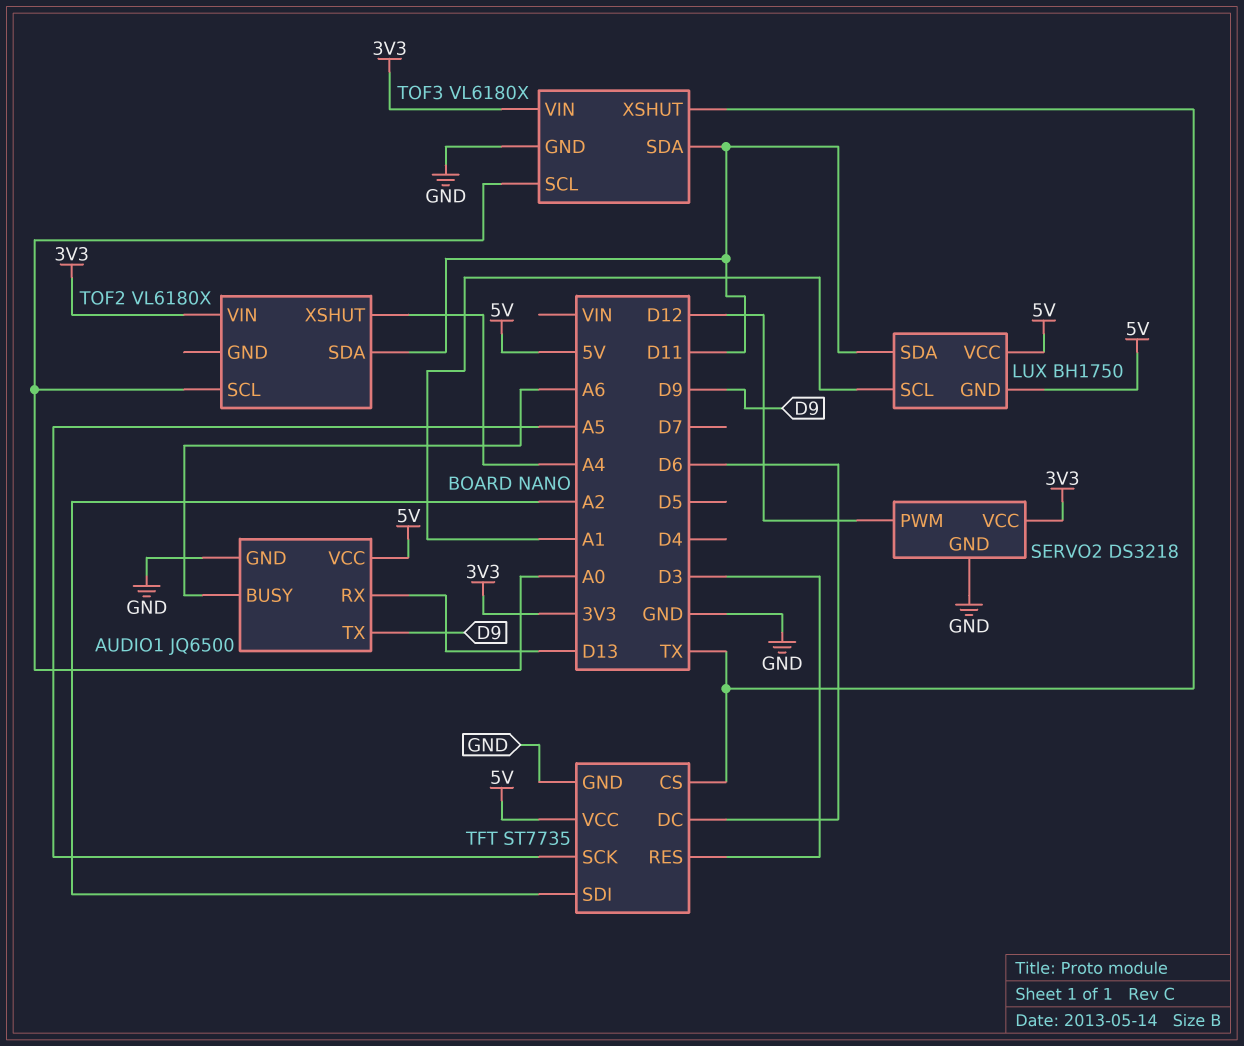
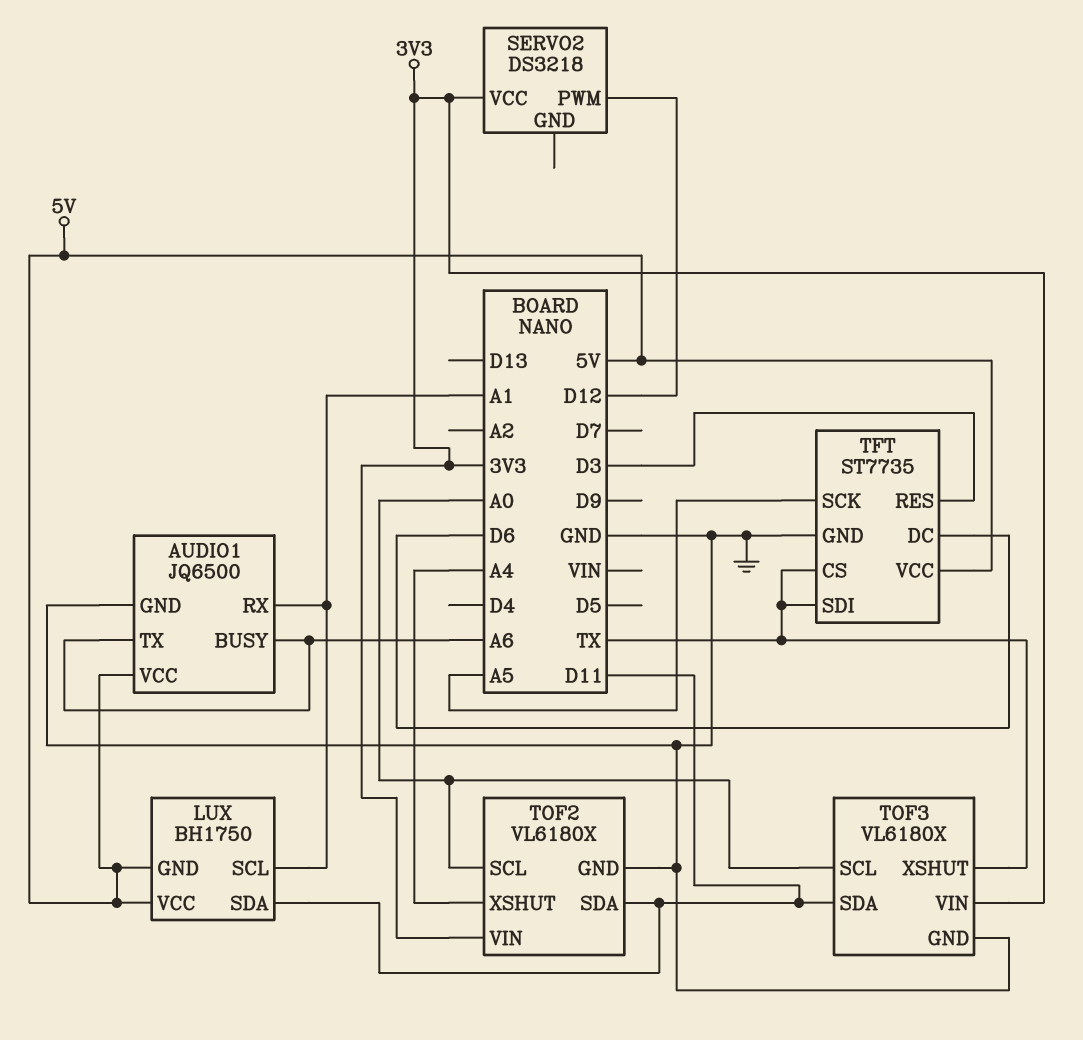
AUDIO1 pin RX: D13 -> A1
AUDIO1 pin TX: D9 -> A6
SERVO2 pin GND: GND -> none
TFT pin SDI: A2 -> TX
TOF2 pin GND: none -> GND

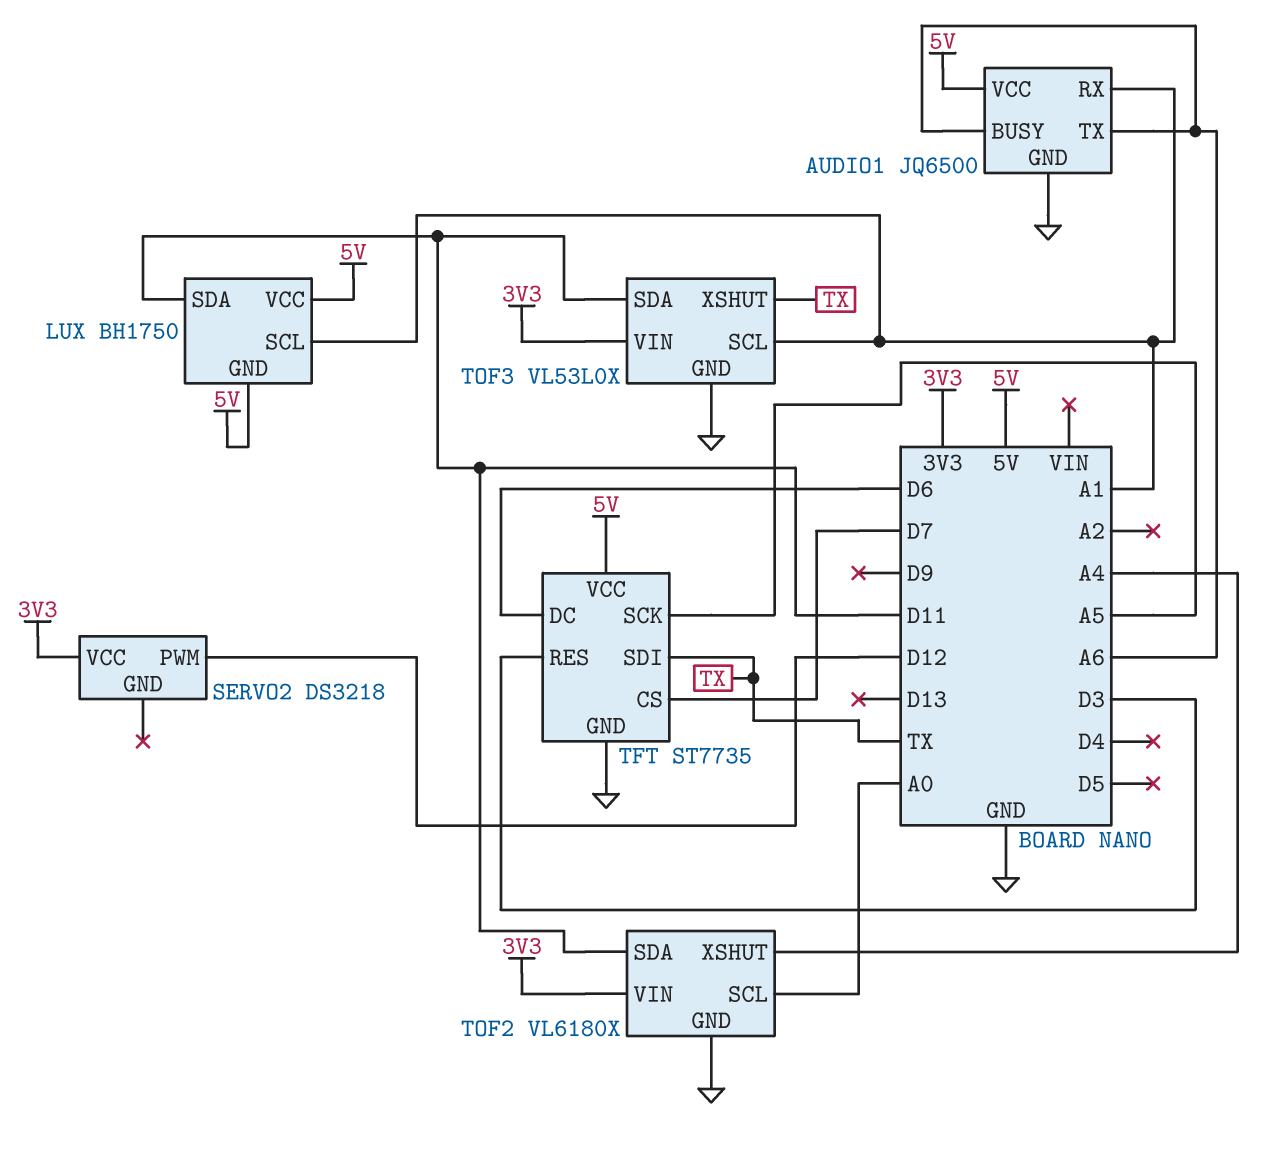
TFT pin CS: TX -> D7
TOF3: VL6180X -> VL53L0X
TOF3 pin SCL: A0 -> A1

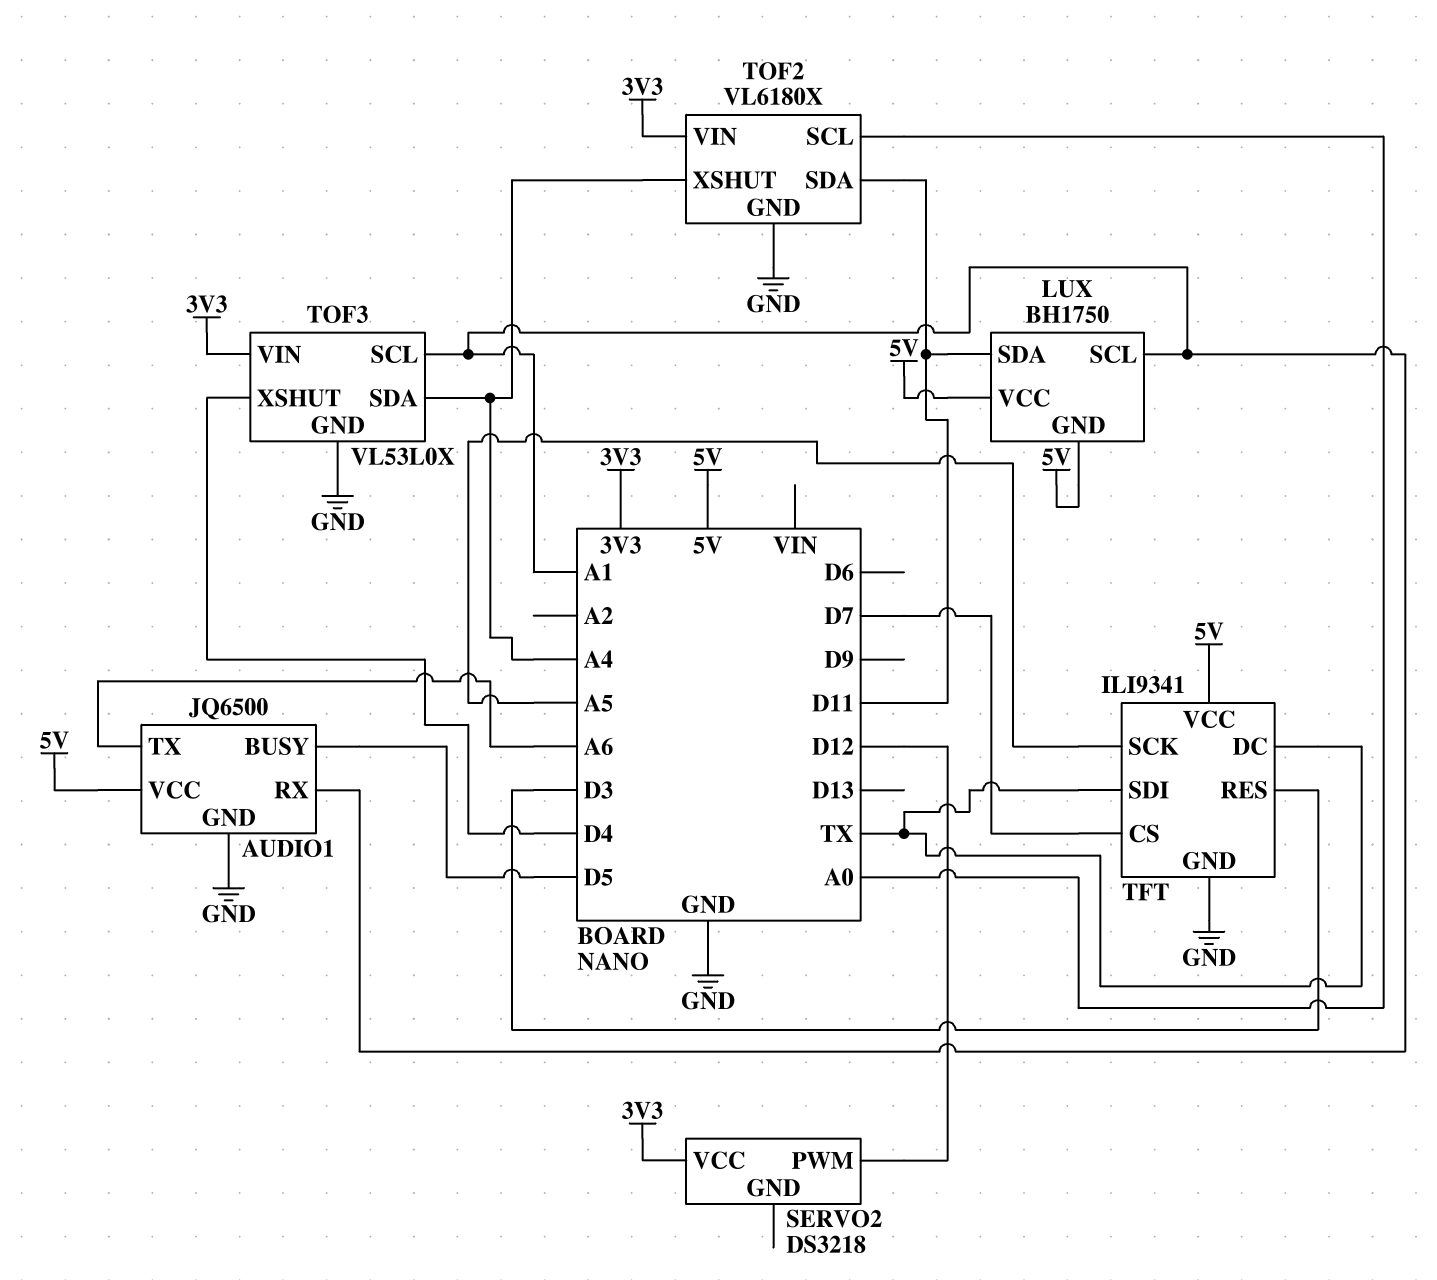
AUDIO1 pin BUSY: A6 -> D5
TFT: ST7735 -> ILI9341
TFT pin DC: D6 -> TX
TOF3 pin SDA: D11 -> A4
TOF3 pin XSHUT: TX -> D4

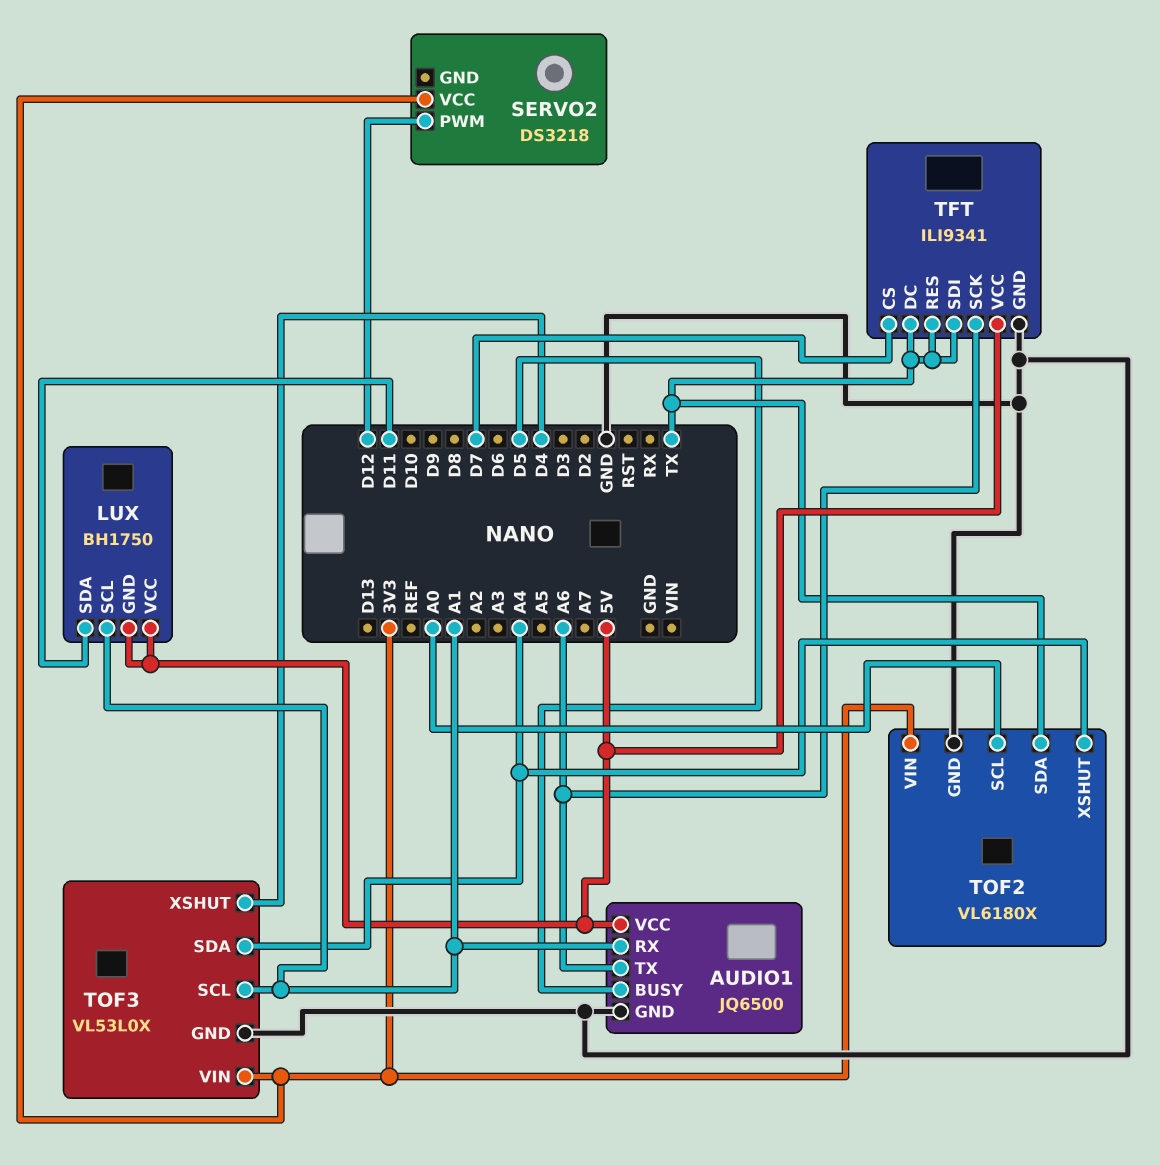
TFT pin RES: D3 -> TX
TFT pin SCK: A5 -> A6
TOF2 pin SDA: D11 -> TX

